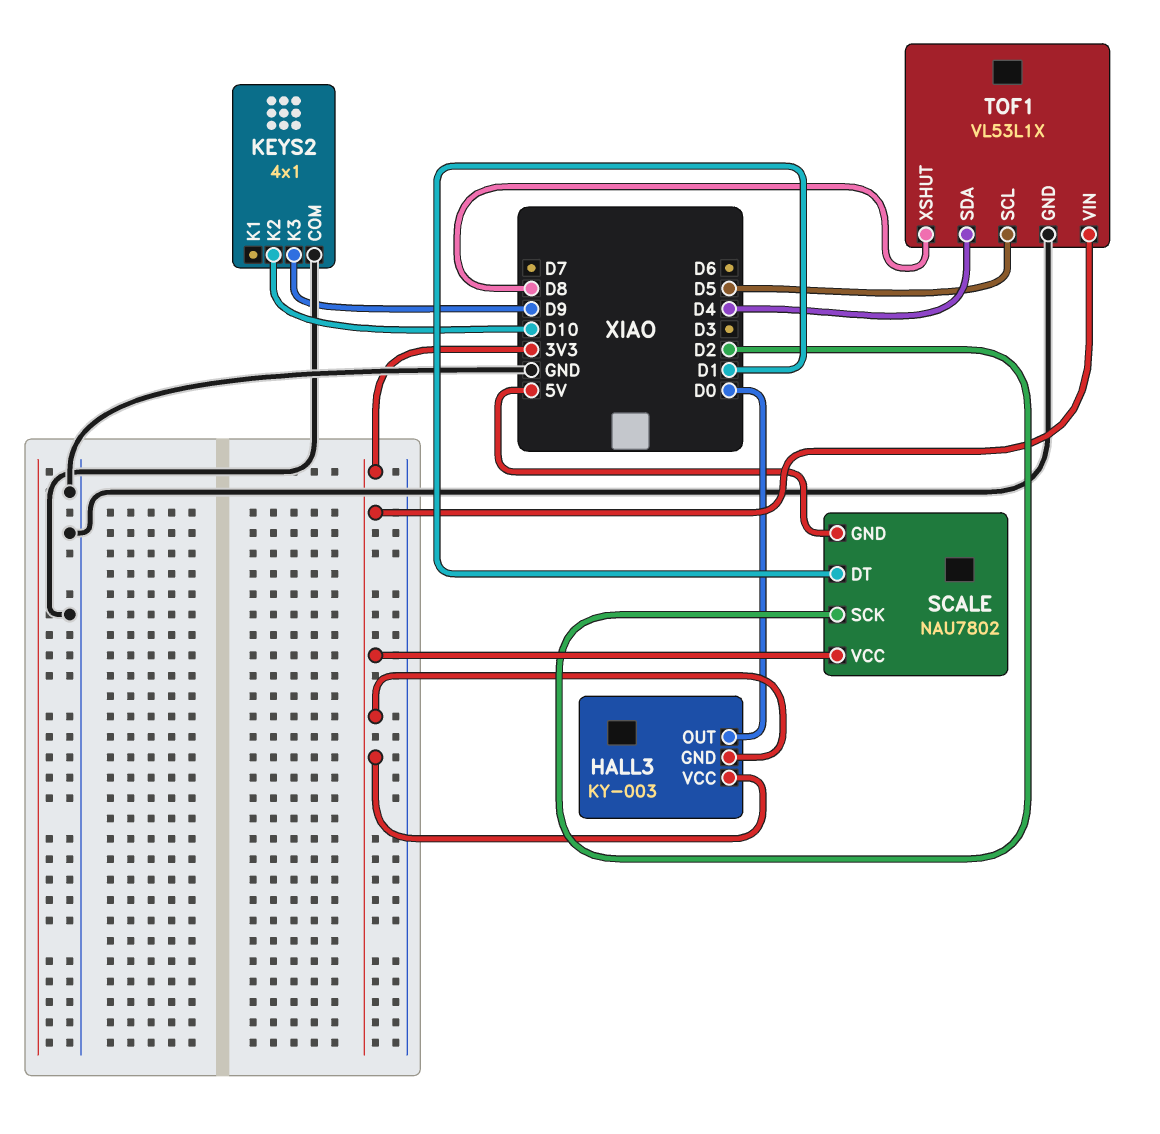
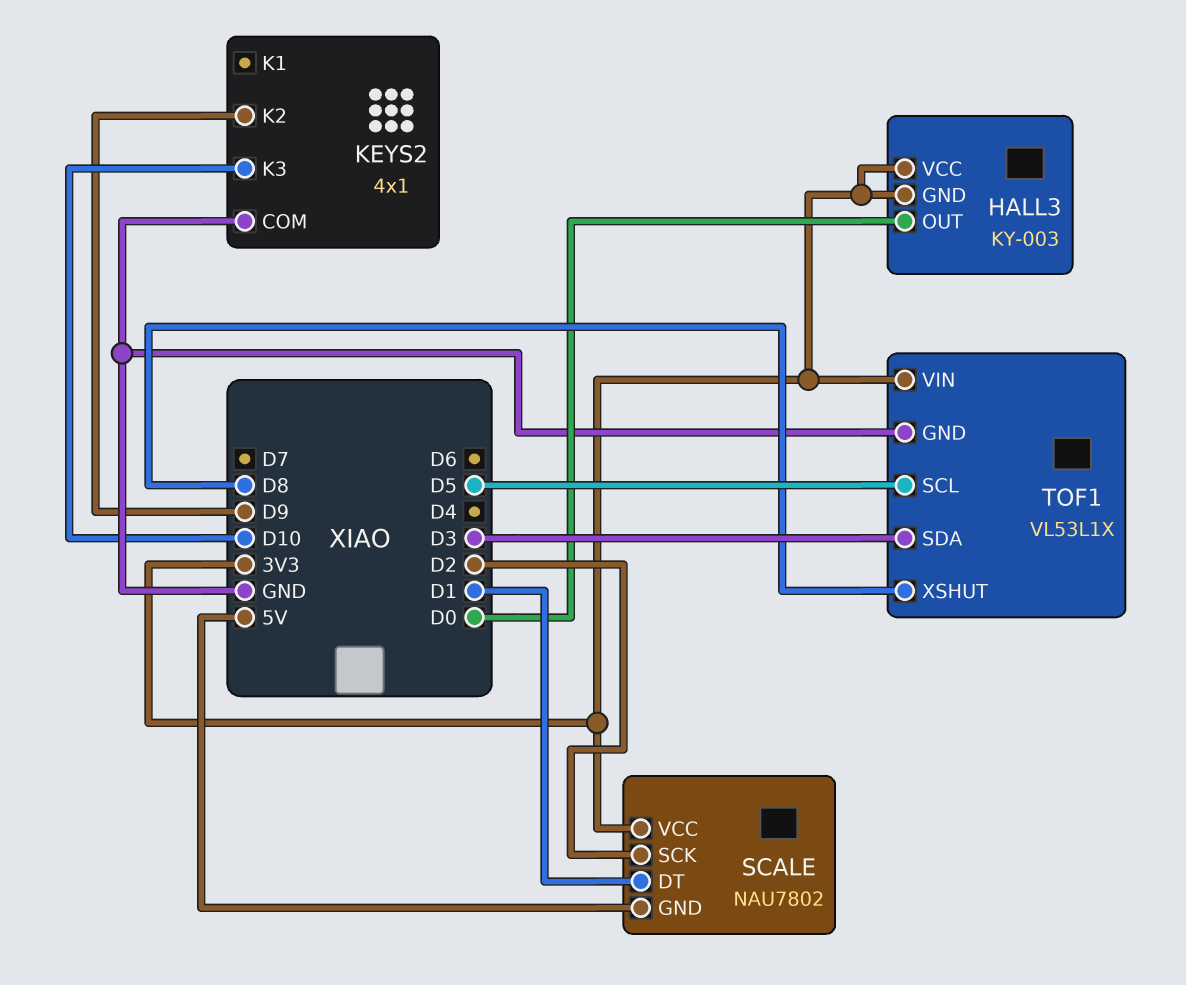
KEYS2 pin K2: D10 -> D9
KEYS2 pin K3: D9 -> D10
TOF1 pin SDA: D4 -> D3

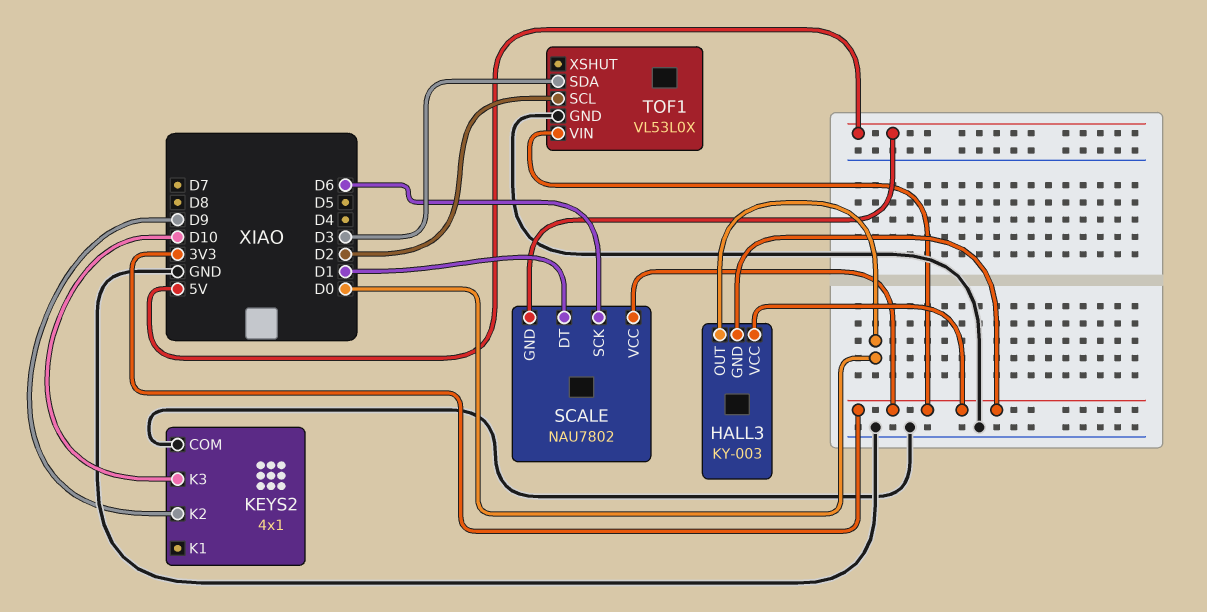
SCALE pin SCK: D2 -> D6
TOF1: VL53L1X -> VL53L0X
TOF1 pin SCL: D5 -> D2
TOF1 pin XSHUT: D8 -> none

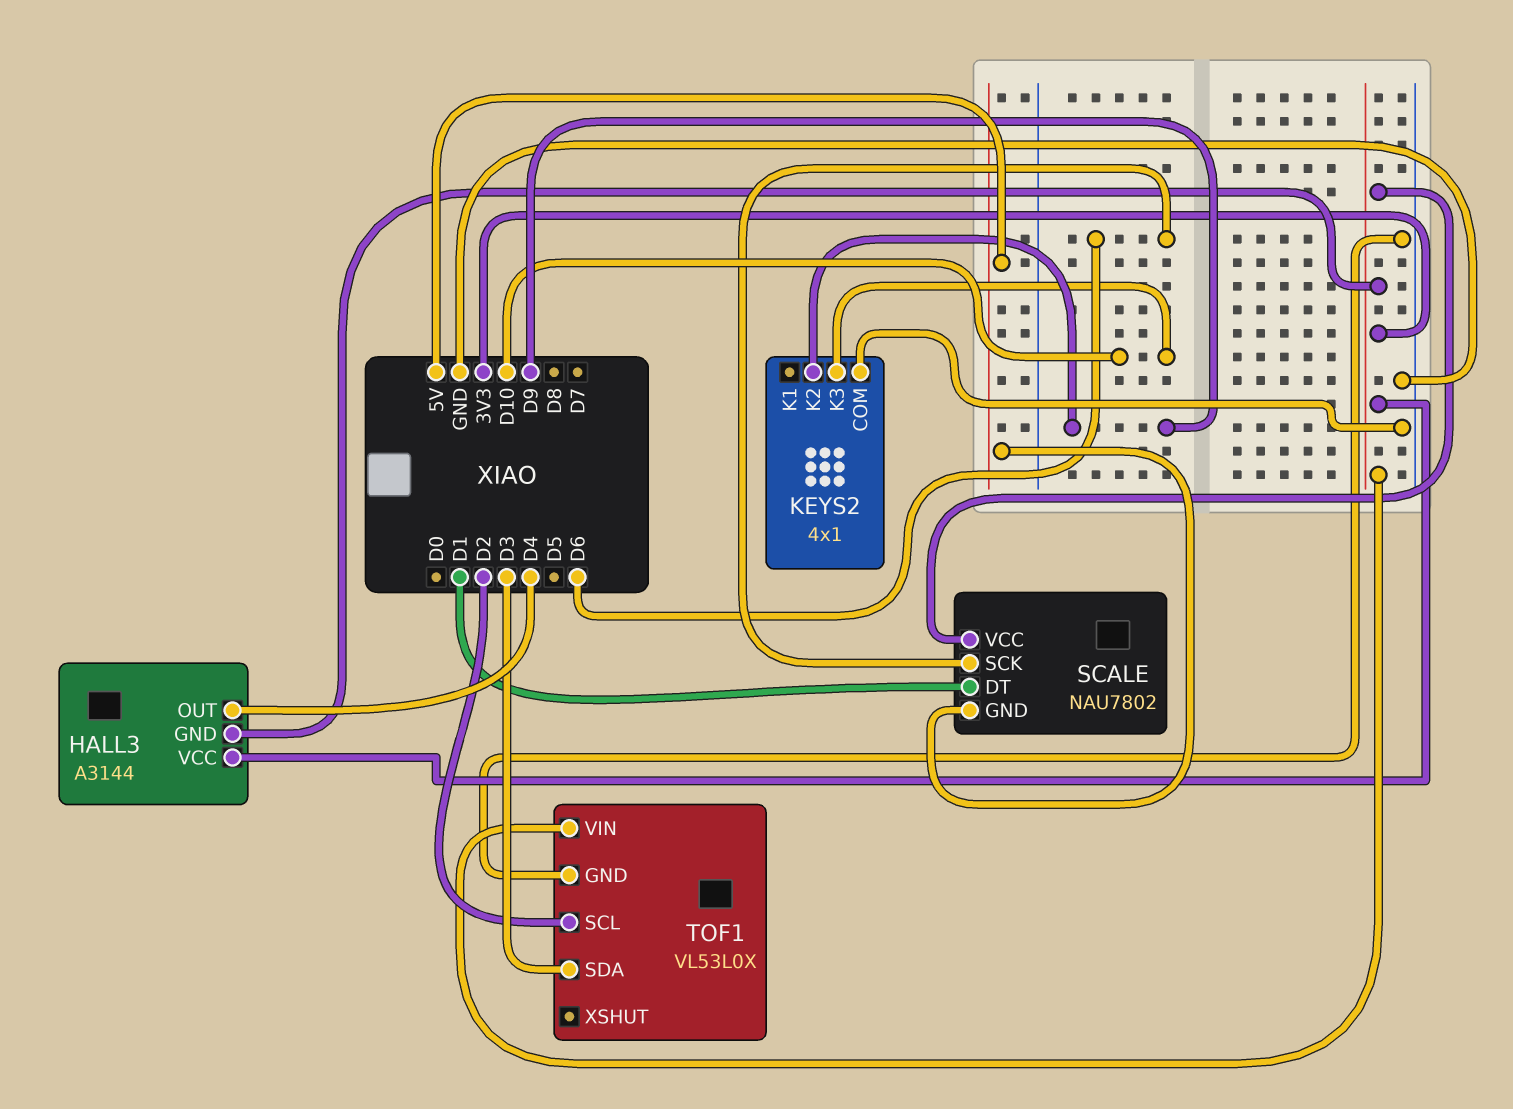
HALL3: KY-003 -> A3144
HALL3 pin OUT: D0 -> D4

